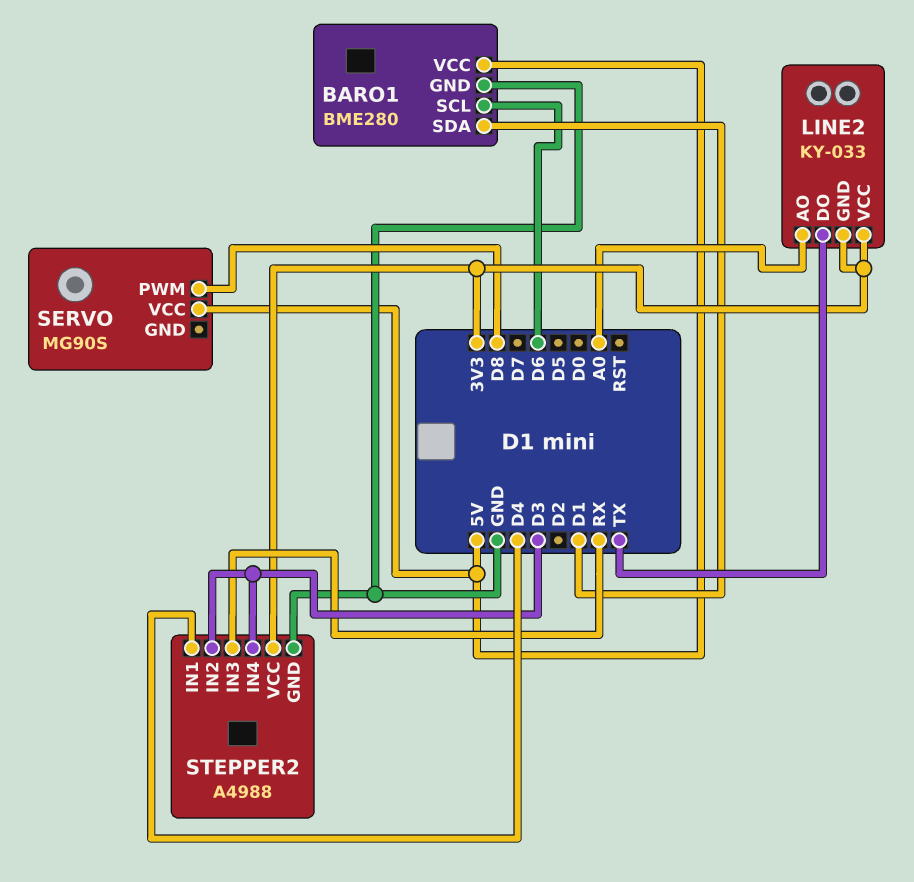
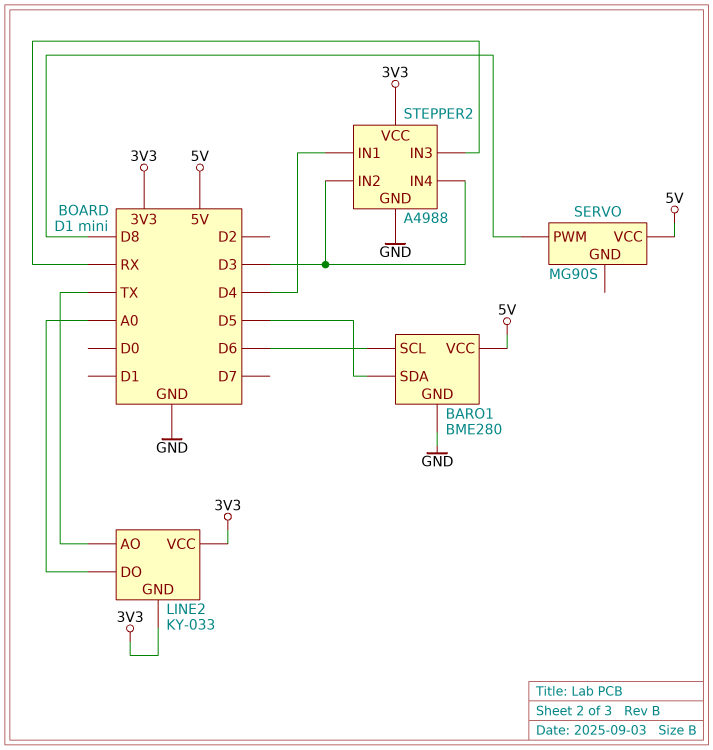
BARO1 pin SDA: D1 -> D5
LINE2 pin AO: A0 -> TX
LINE2 pin DO: TX -> A0

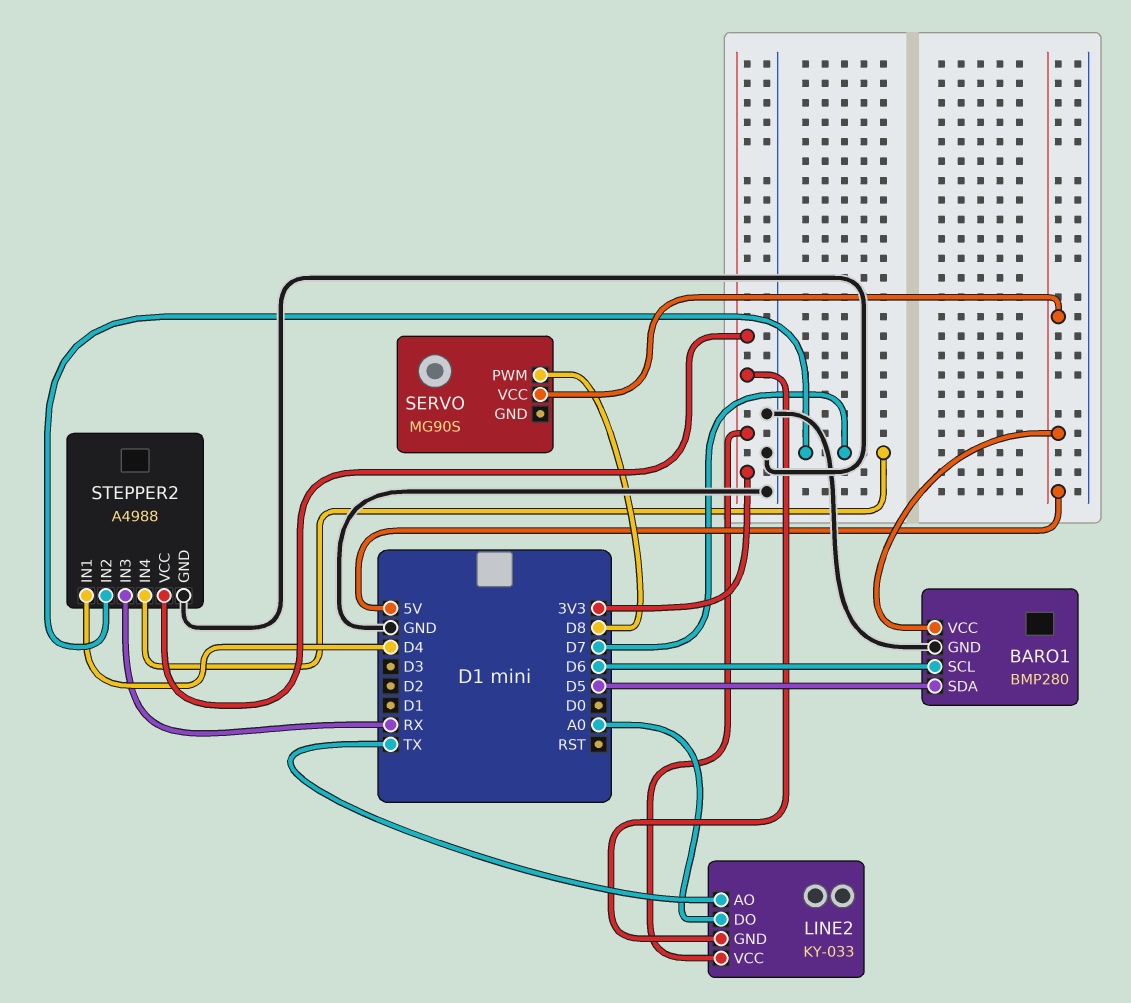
BARO1: BME280 -> BMP280
STEPPER2 pin IN2: D3 -> D7
STEPPER2 pin IN4: D3 -> D7

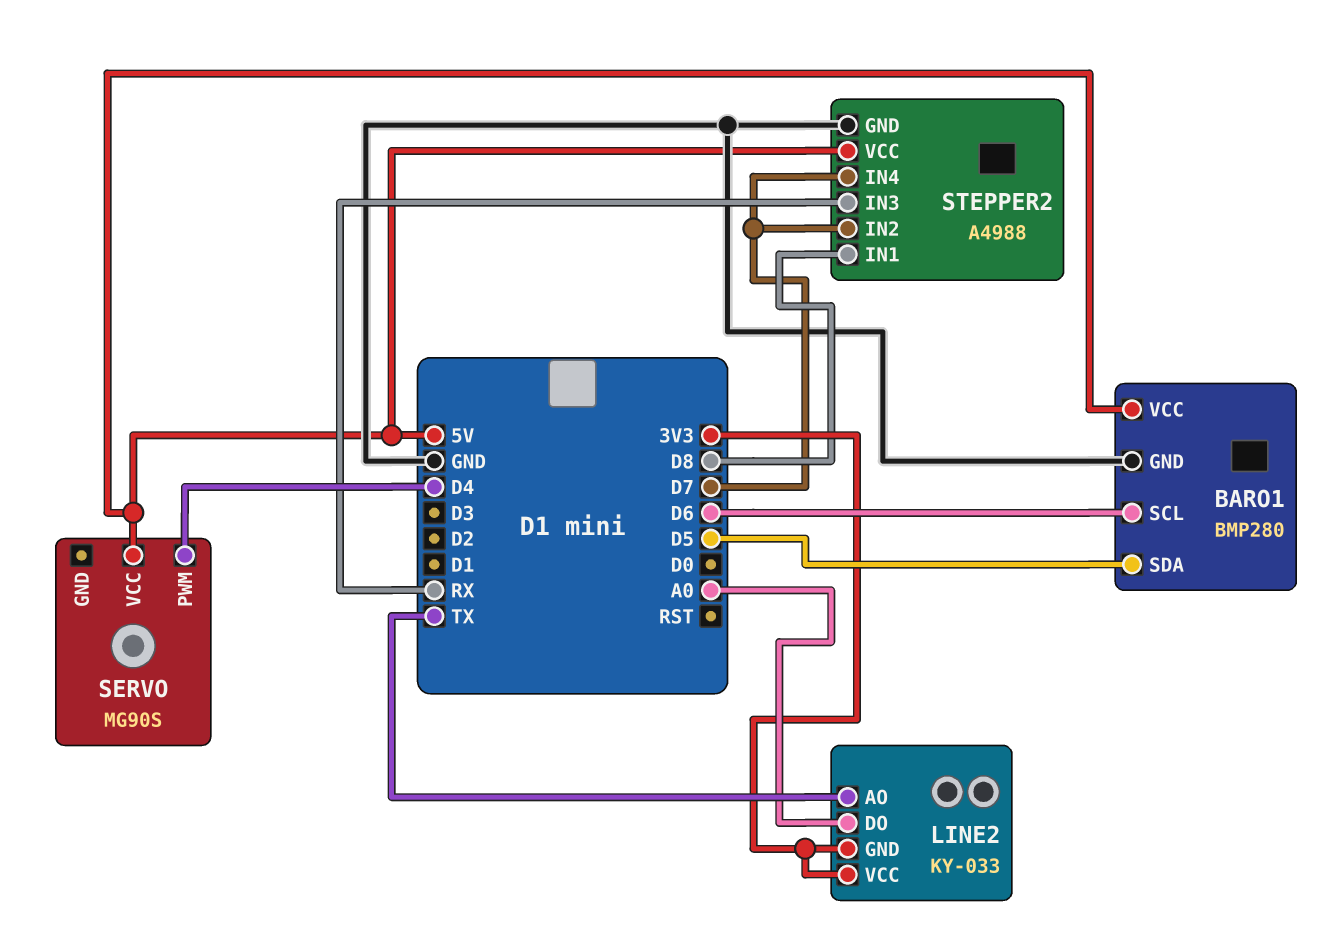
SERVO pin PWM: D8 -> D4
STEPPER2 pin IN1: D4 -> D8
STEPPER2 pin VCC: 3V3 -> 5V

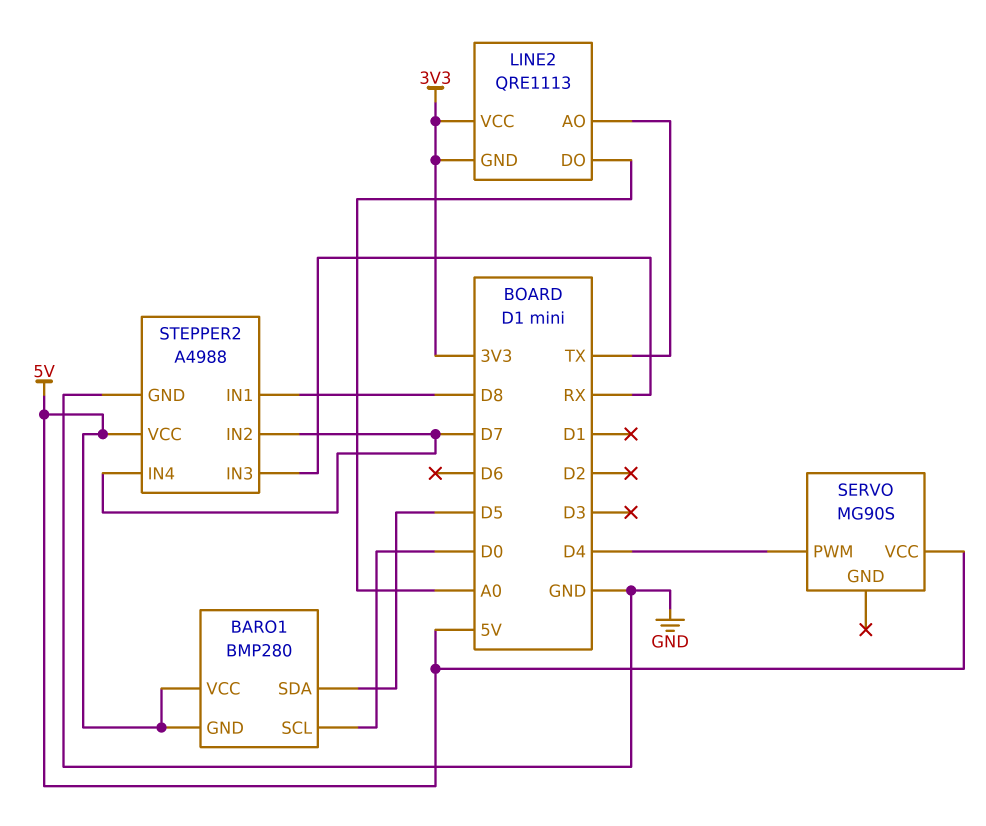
BARO1 pin GND: GND -> 5V
BARO1 pin SCL: D6 -> D0
LINE2: KY-033 -> QRE1113

